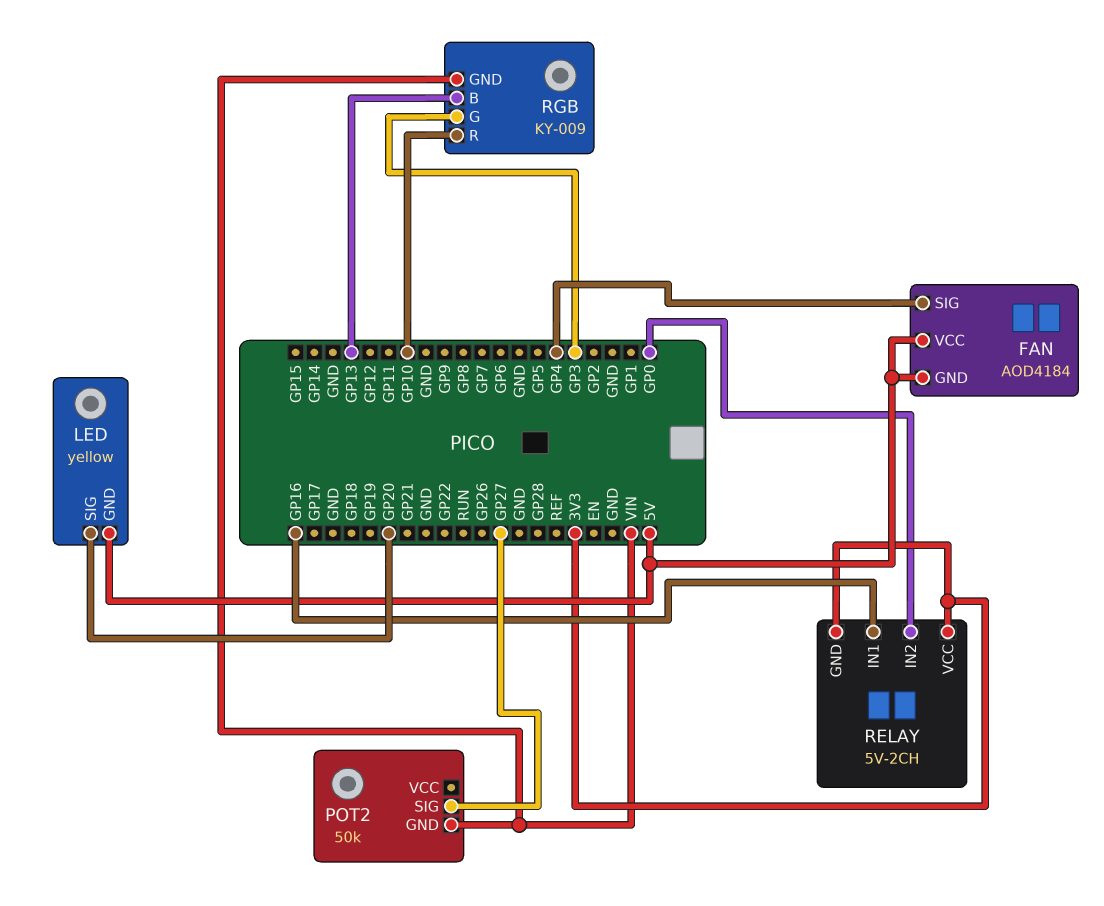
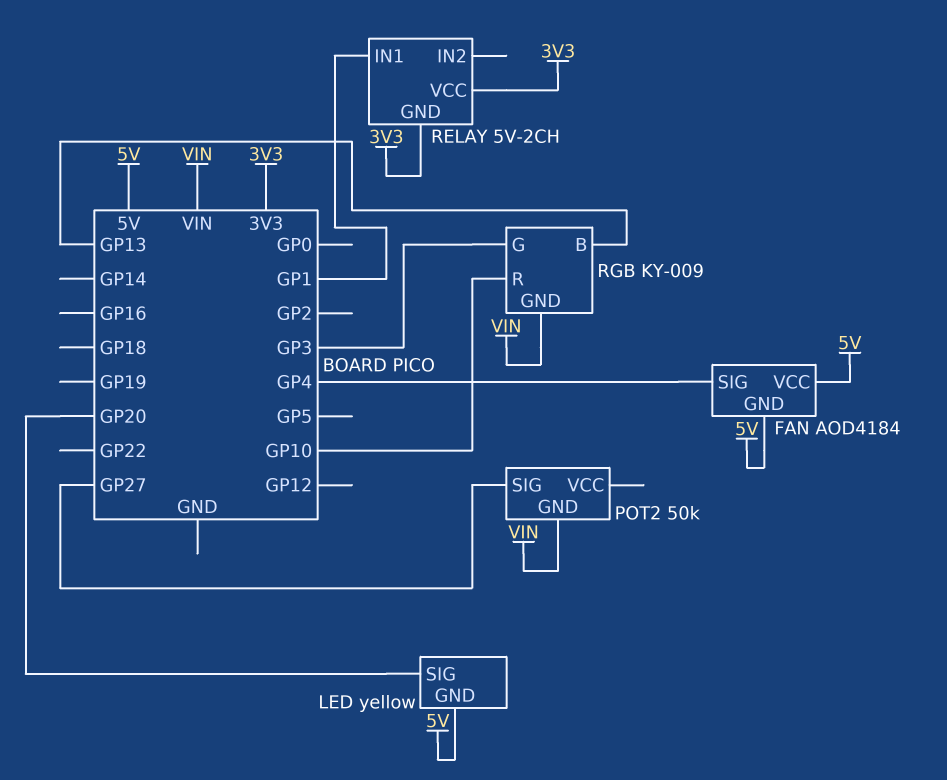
RELAY pin IN1: GP16 -> GP1
RELAY pin IN2: GP0 -> none

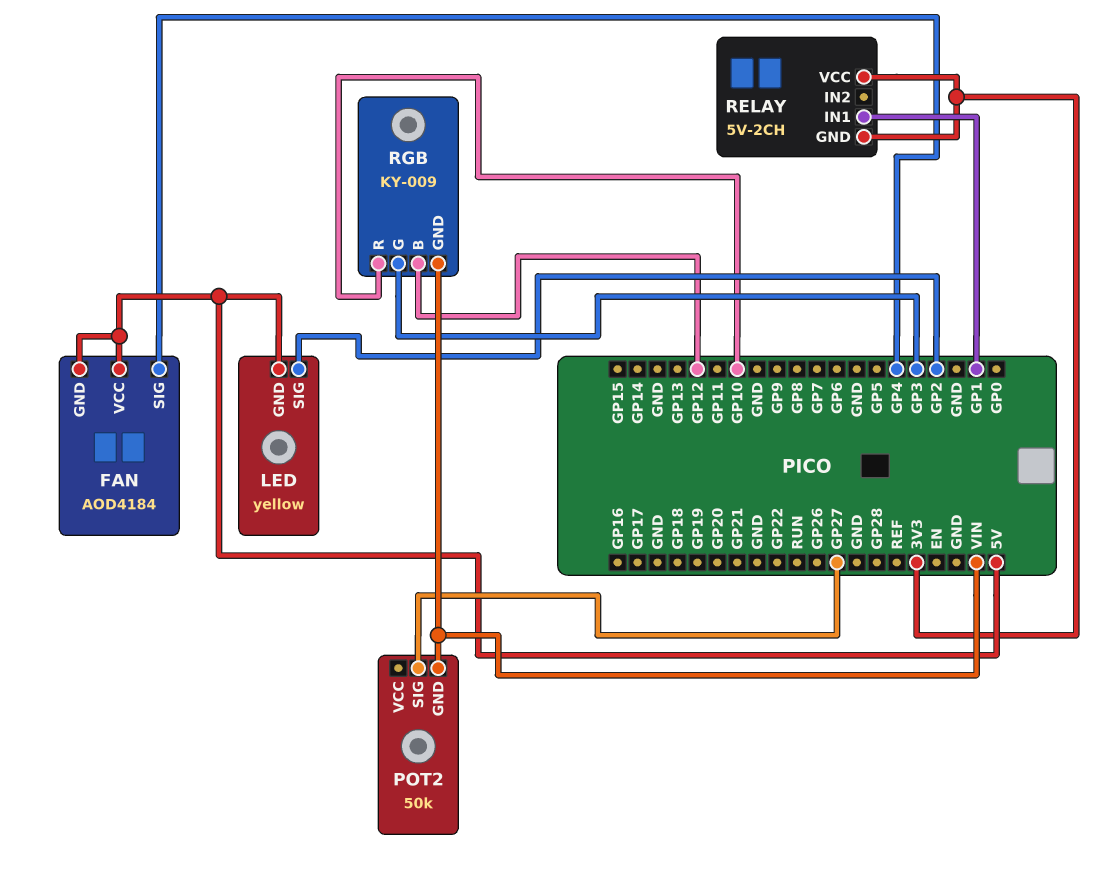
LED pin SIG: GP20 -> GP2
RGB pin B: GP13 -> GP12

